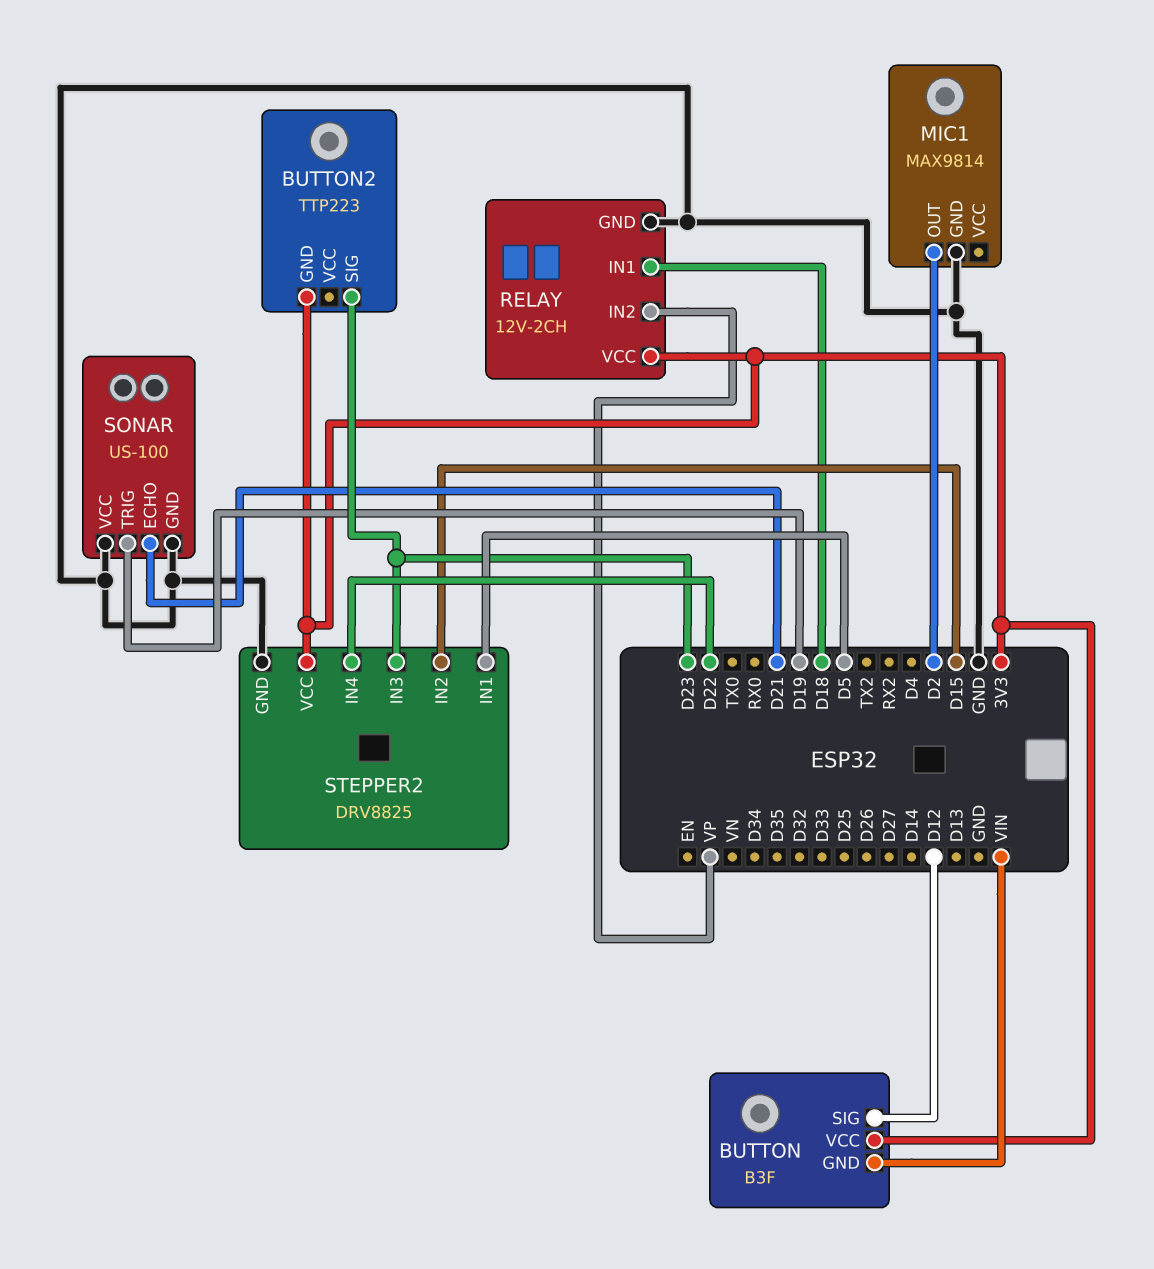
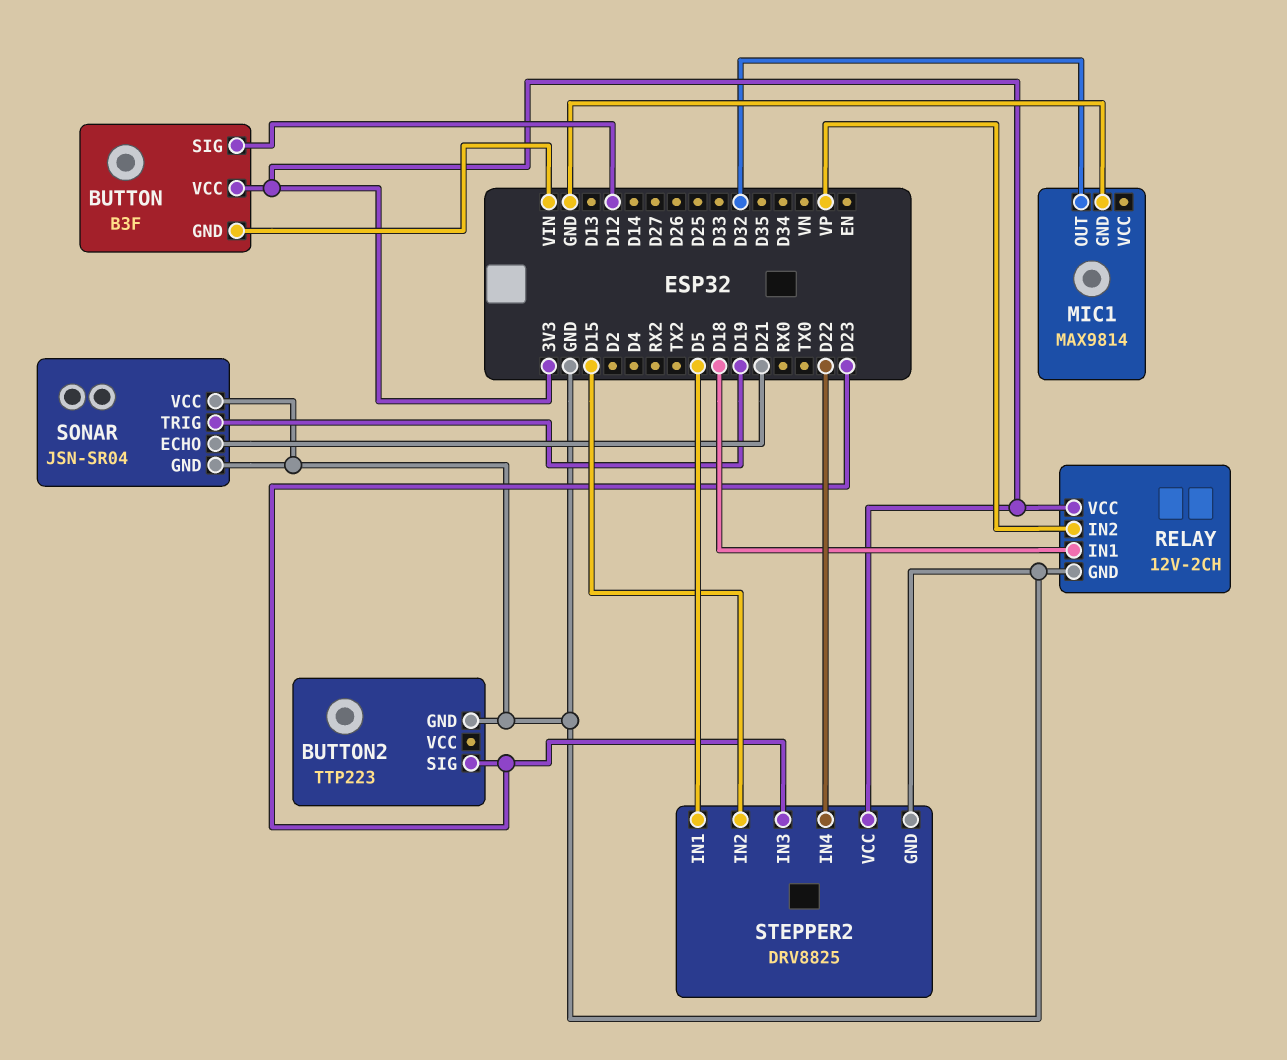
BUTTON2 pin GND: 3V3 -> GND
MIC1 pin OUT: D2 -> D32
SONAR: US-100 -> JSN-SR04

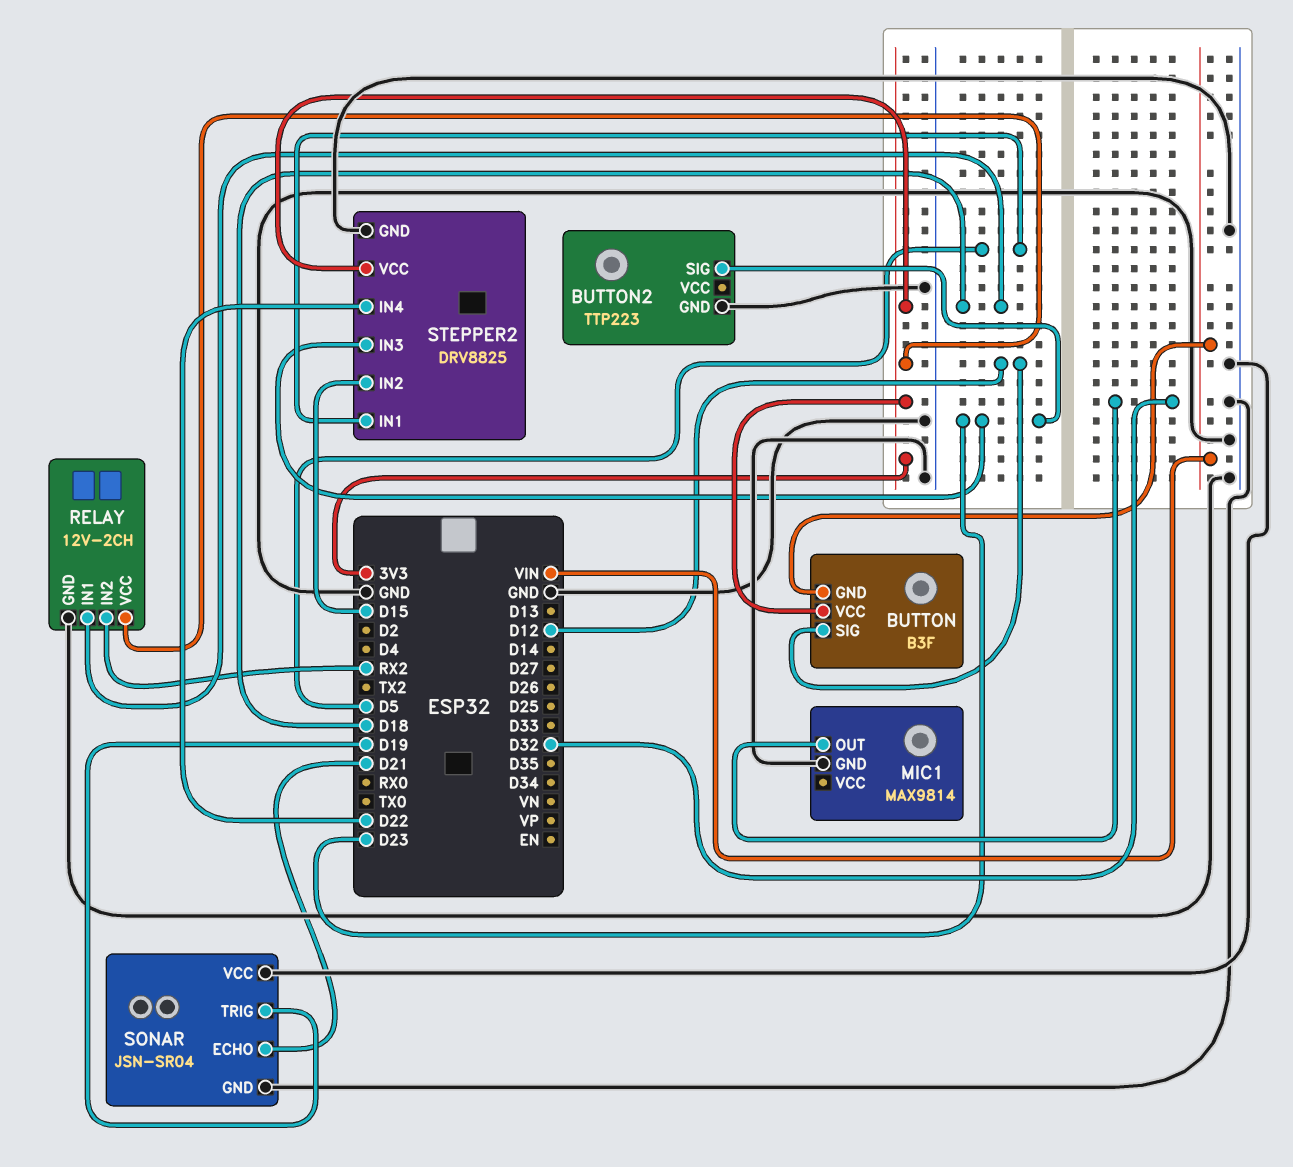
RELAY pin IN2: VP -> RX2

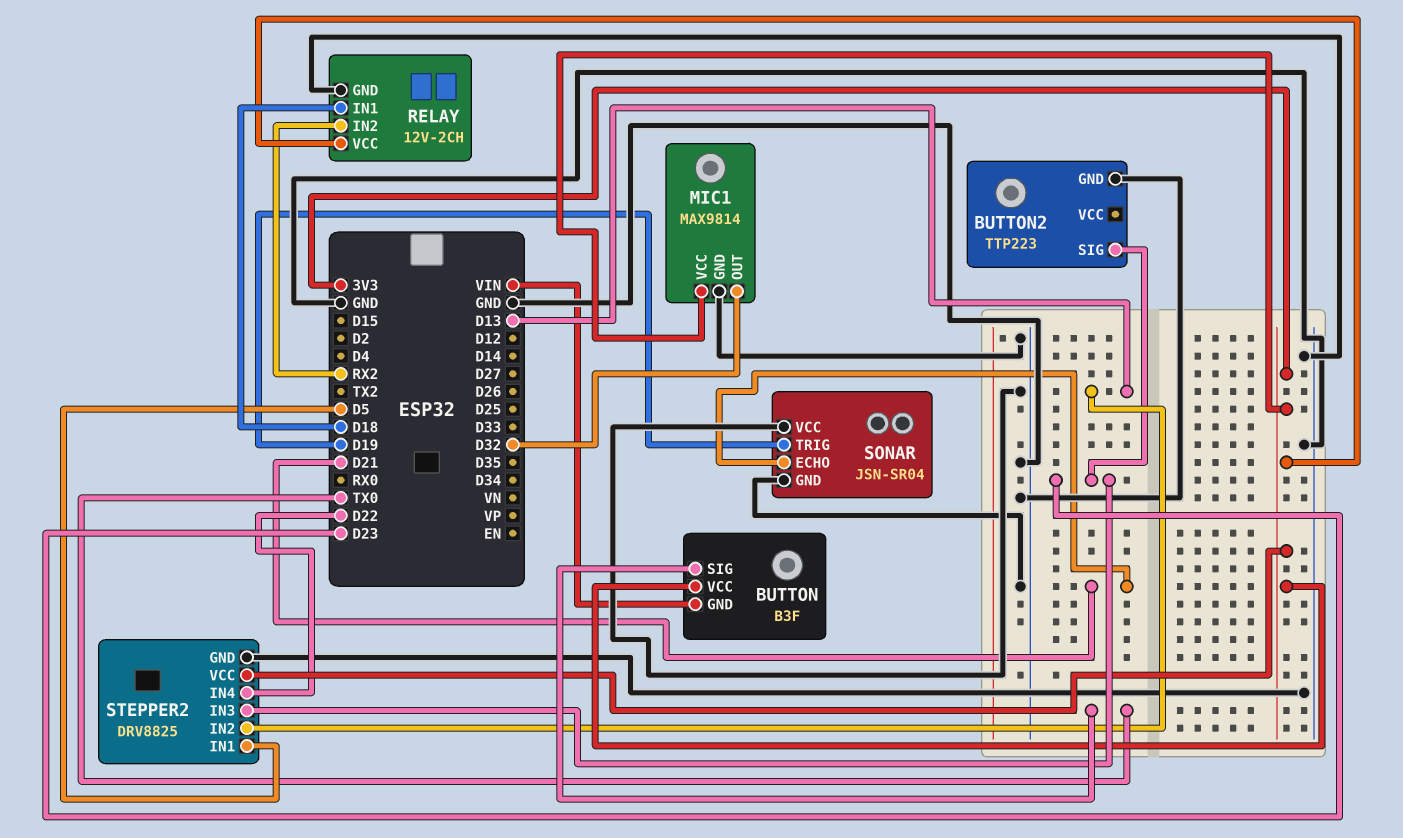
BUTTON pin SIG: D12 -> TX0
MIC1 pin VCC: none -> 3V3
STEPPER2 pin IN2: D15 -> D13

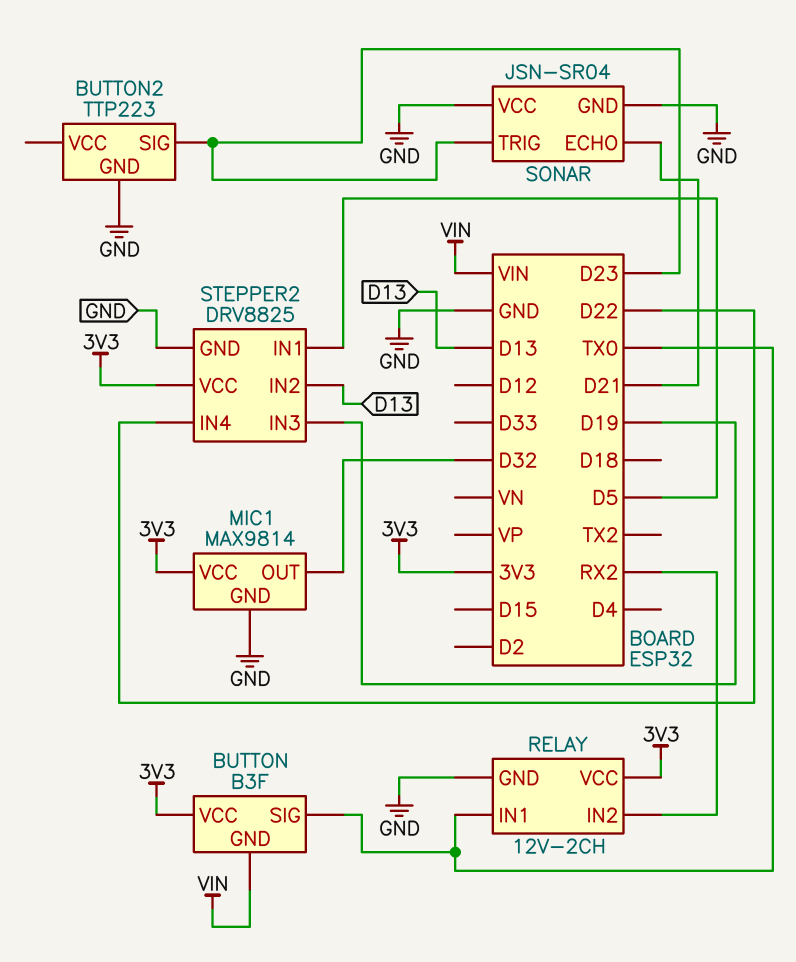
RELAY pin IN1: D18 -> TX0
SONAR pin TRIG: D19 -> D23
STEPPER2 pin IN3: D23 -> D19

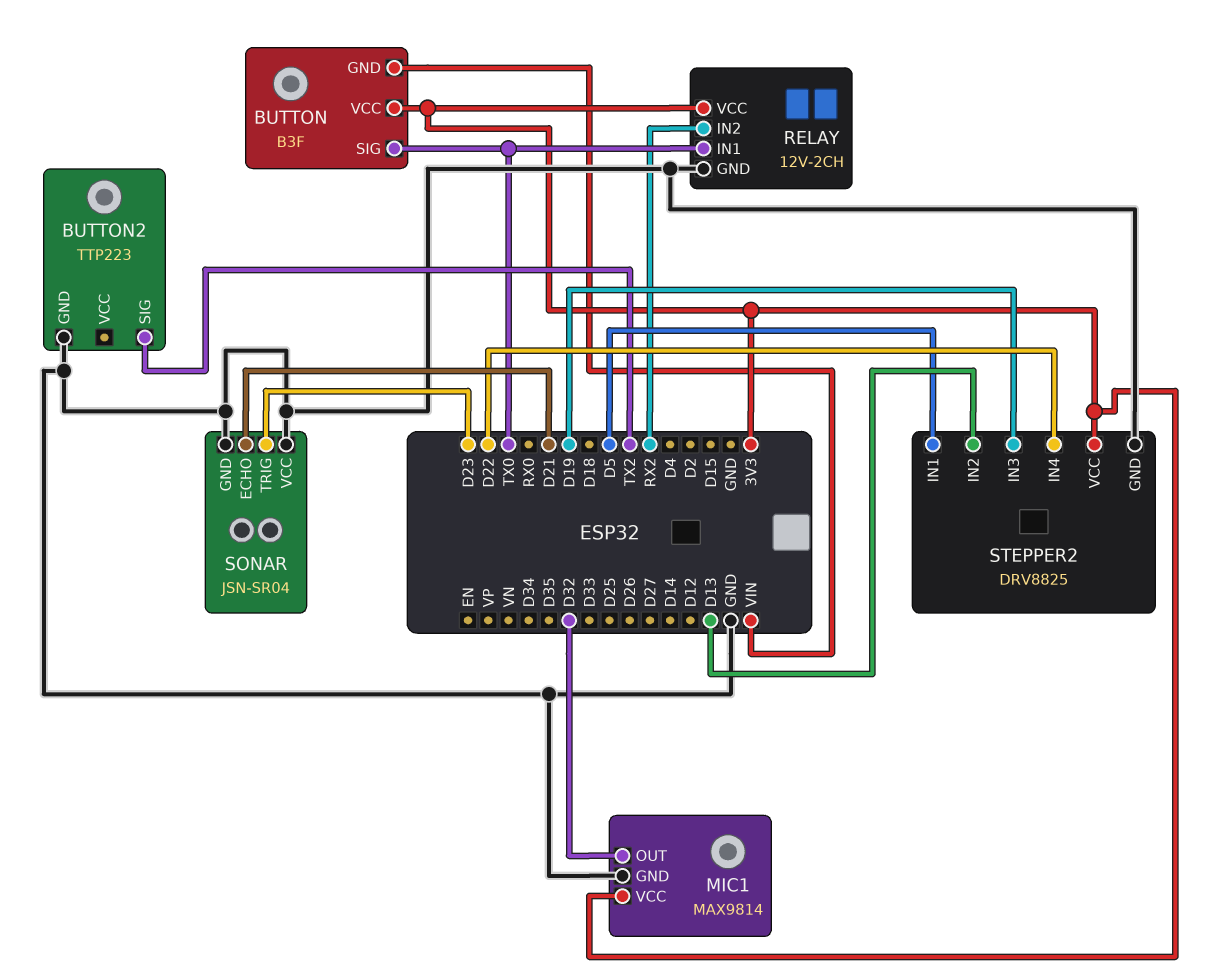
BUTTON2 pin SIG: D23 -> TX2

